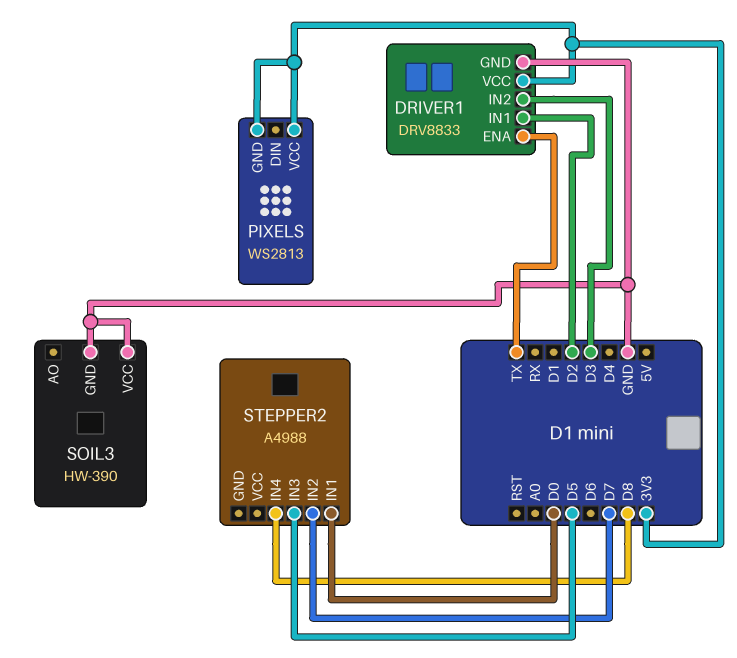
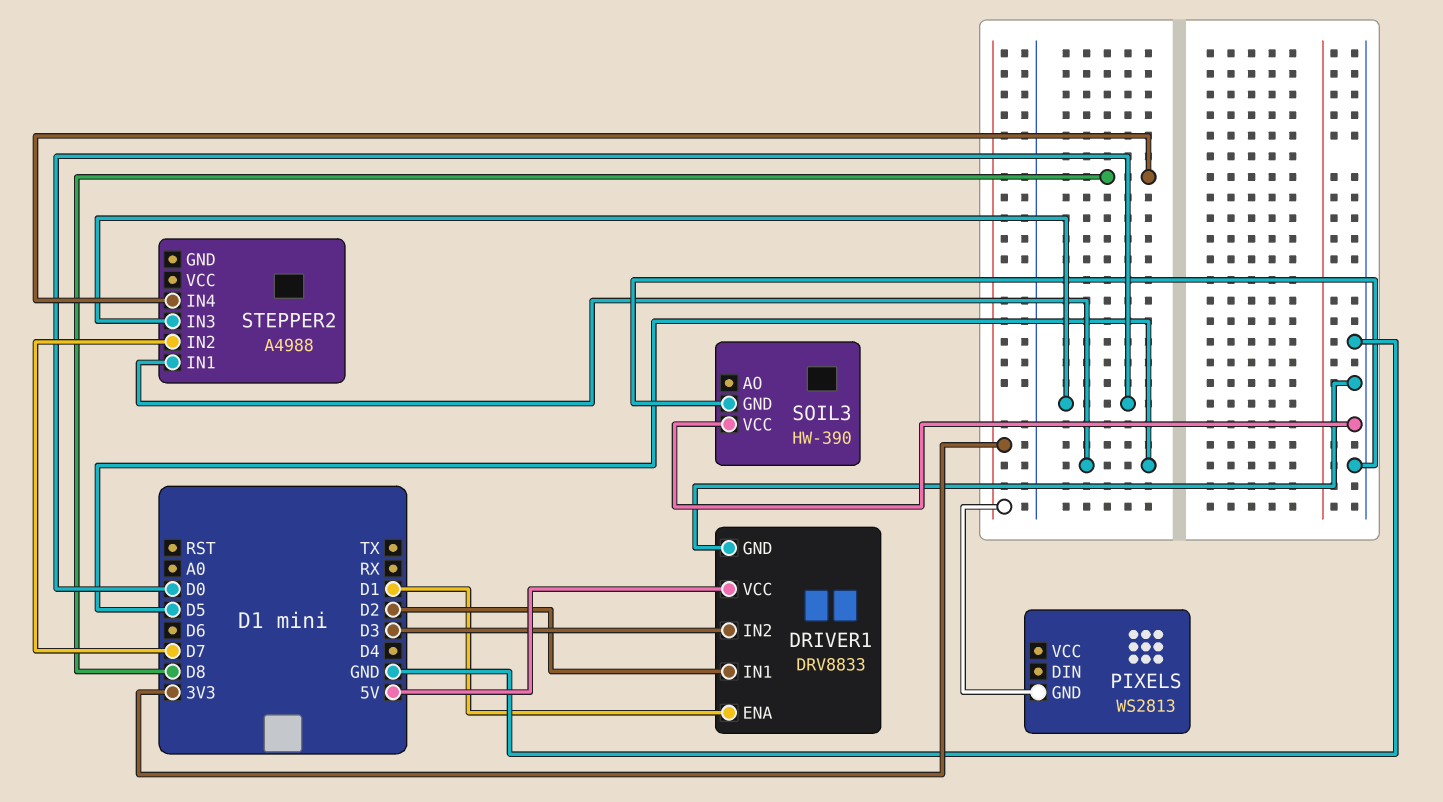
DRIVER1 pin ENA: TX -> D1
DRIVER1 pin VCC: 3V3 -> 5V
PIXELS pin VCC: 3V3 -> none
STEPPER2 pin IN1: D0 -> D5
STEPPER2 pin IN3: D5 -> D0

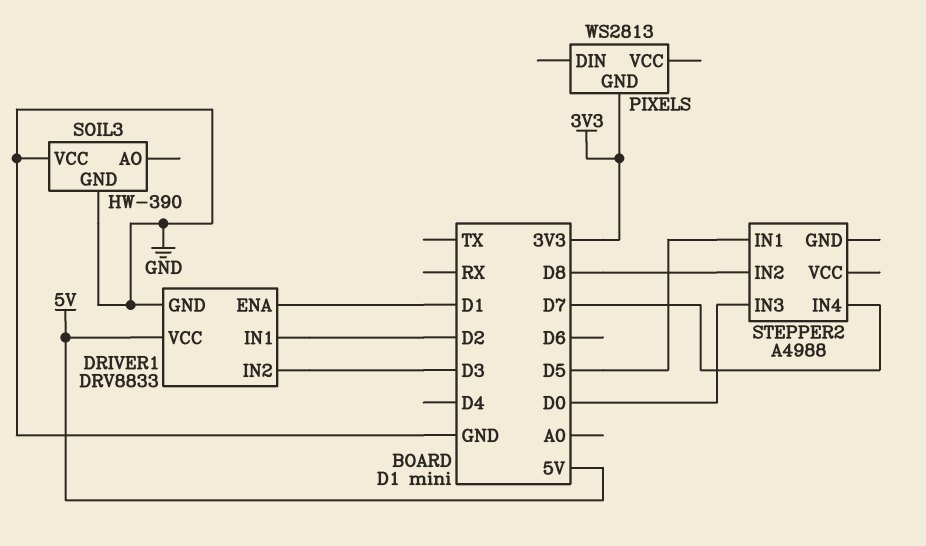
STEPPER2 pin IN2: D7 -> D8
STEPPER2 pin IN4: D8 -> D7

